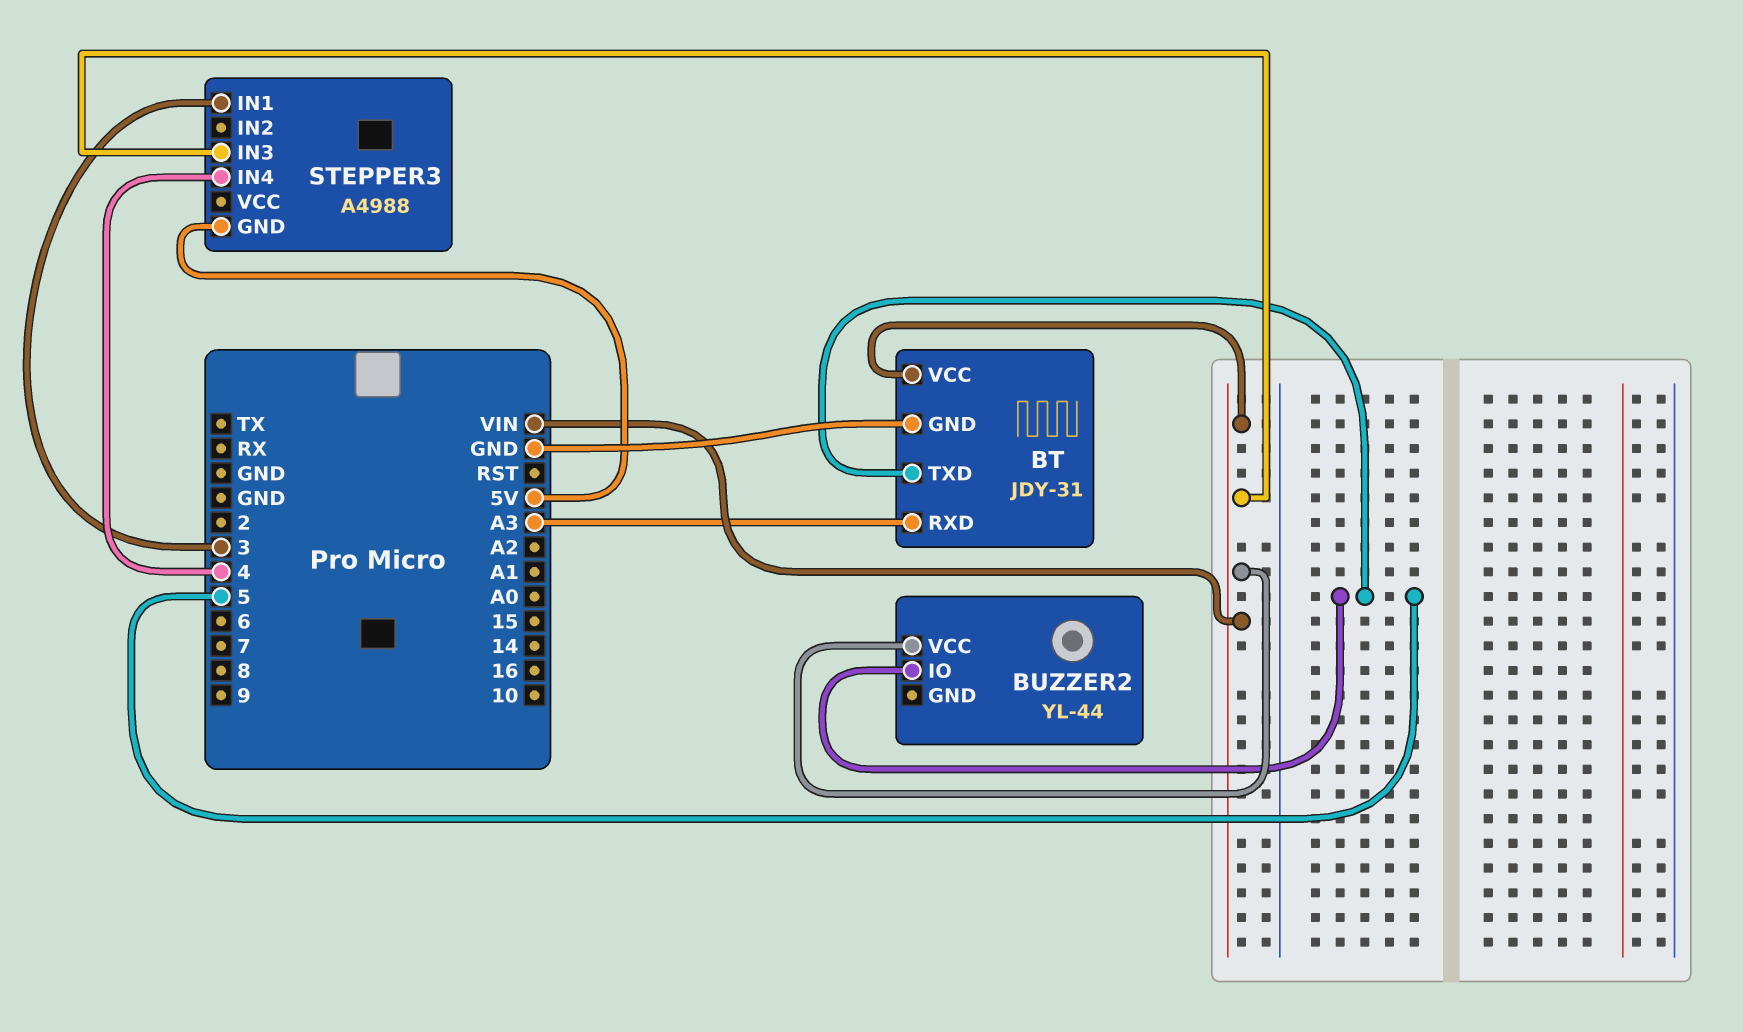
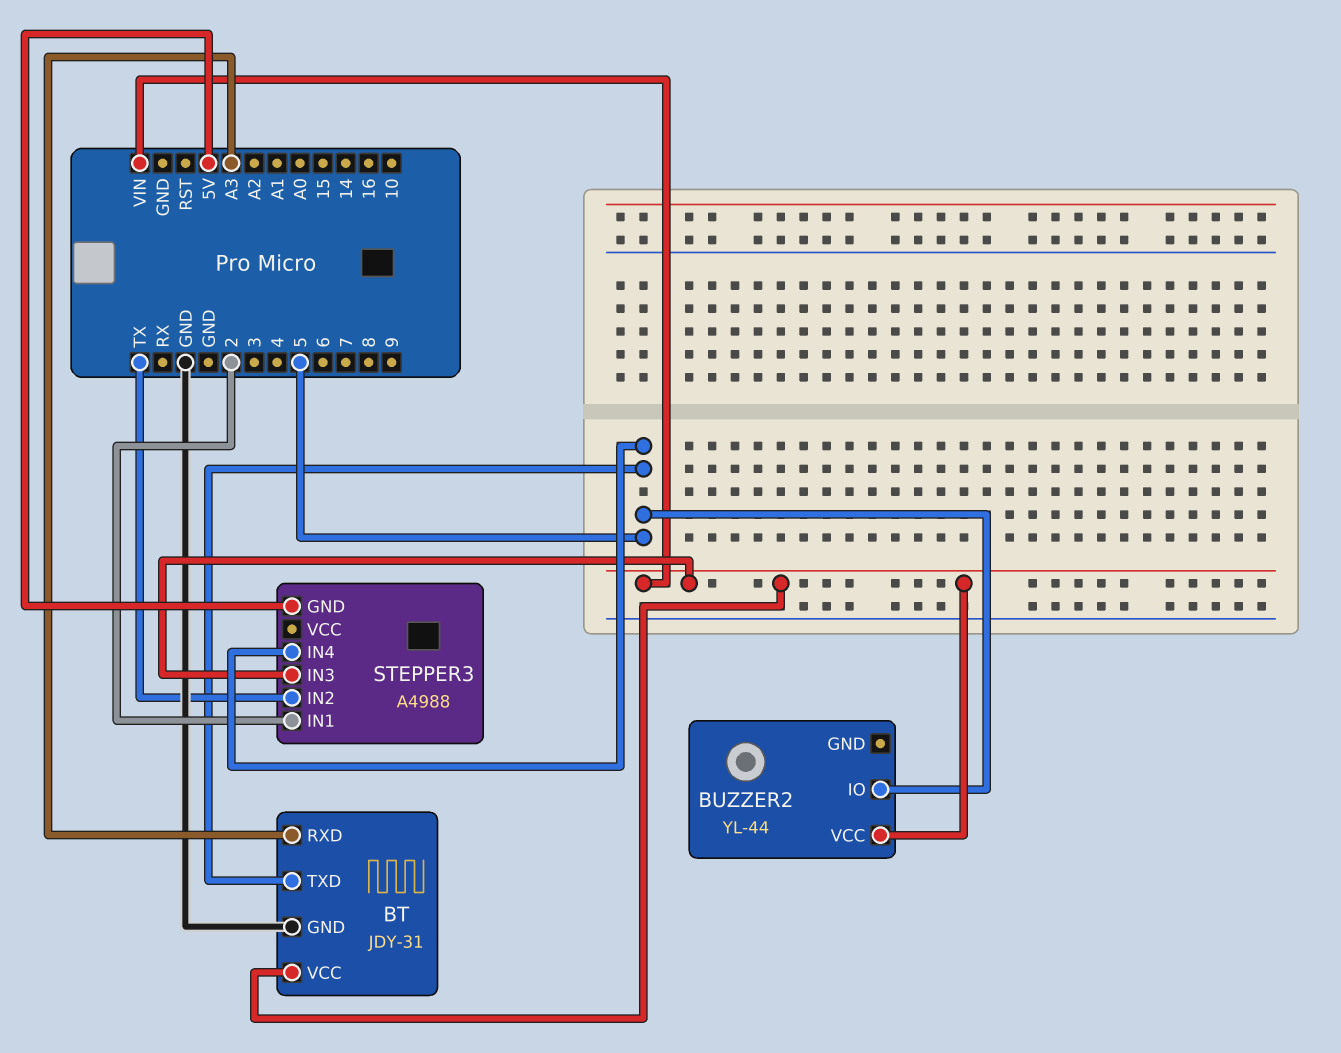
STEPPER3 pin IN1: 3 -> 2
STEPPER3 pin IN2: none -> TX
STEPPER3 pin IN4: 4 -> 5

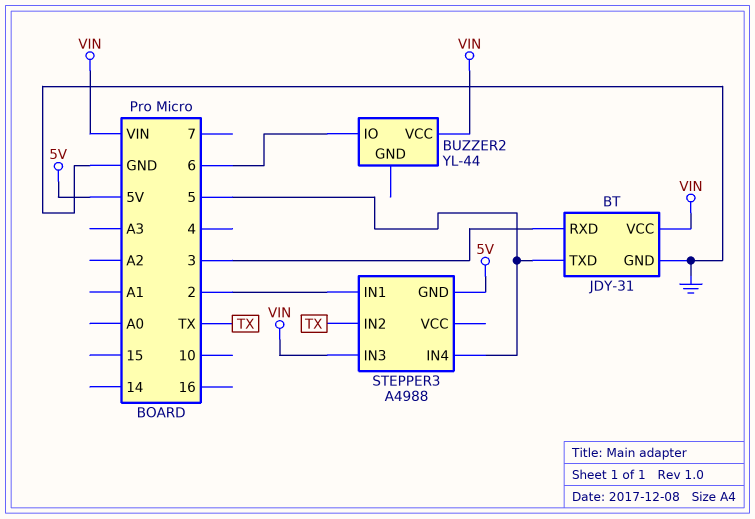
BT pin RXD: A3 -> 3
BUZZER2 pin IO: 5 -> 6

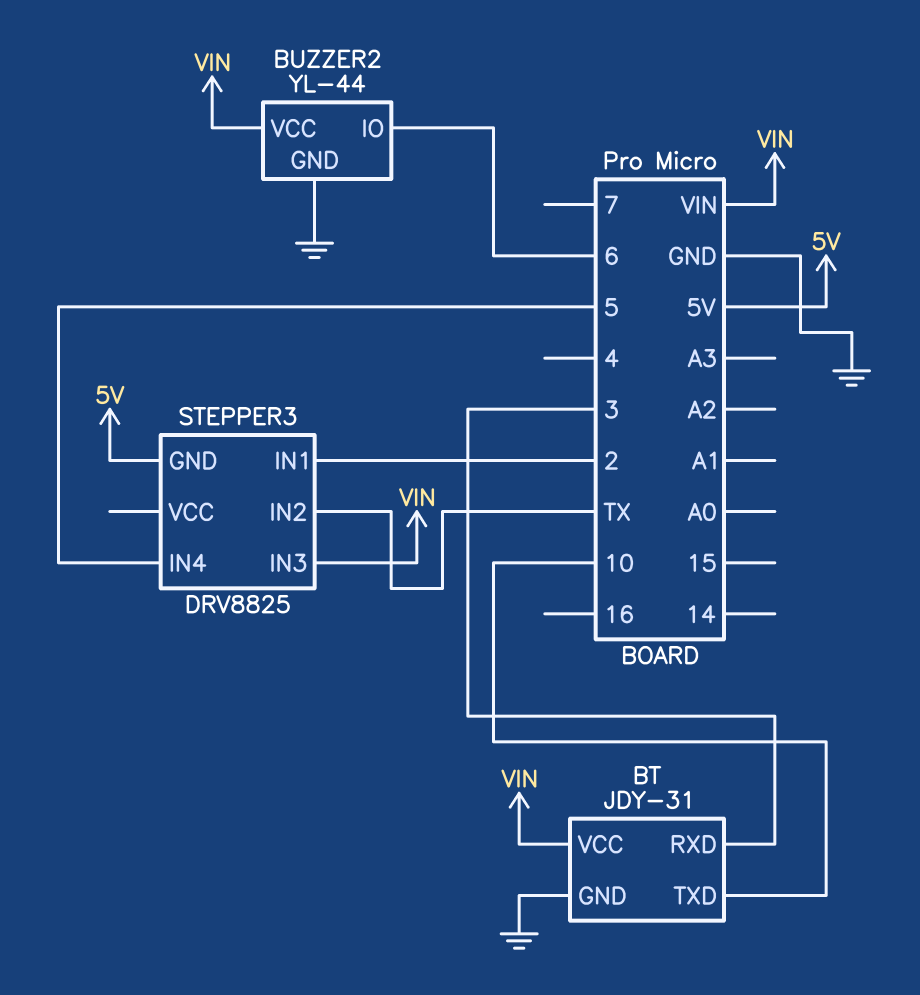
BT pin TXD: 5 -> 10
BUZZER2 pin GND: none -> GND
STEPPER3: A4988 -> DRV8825

